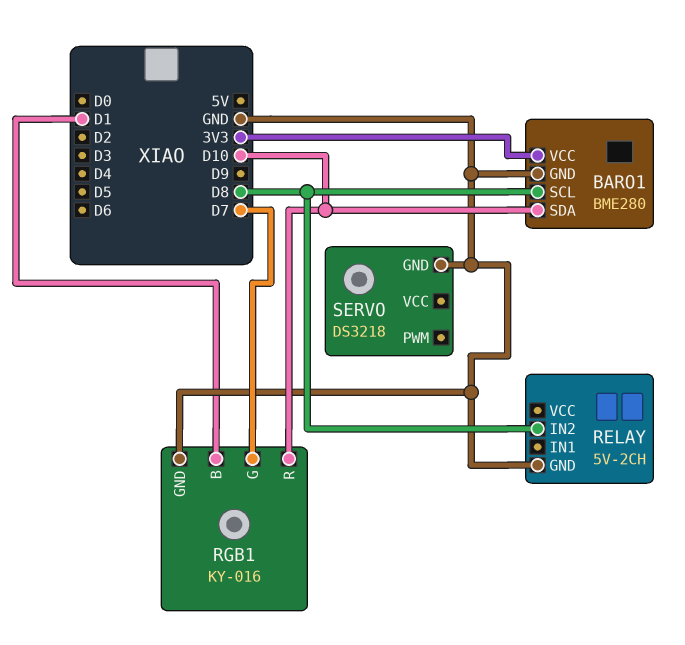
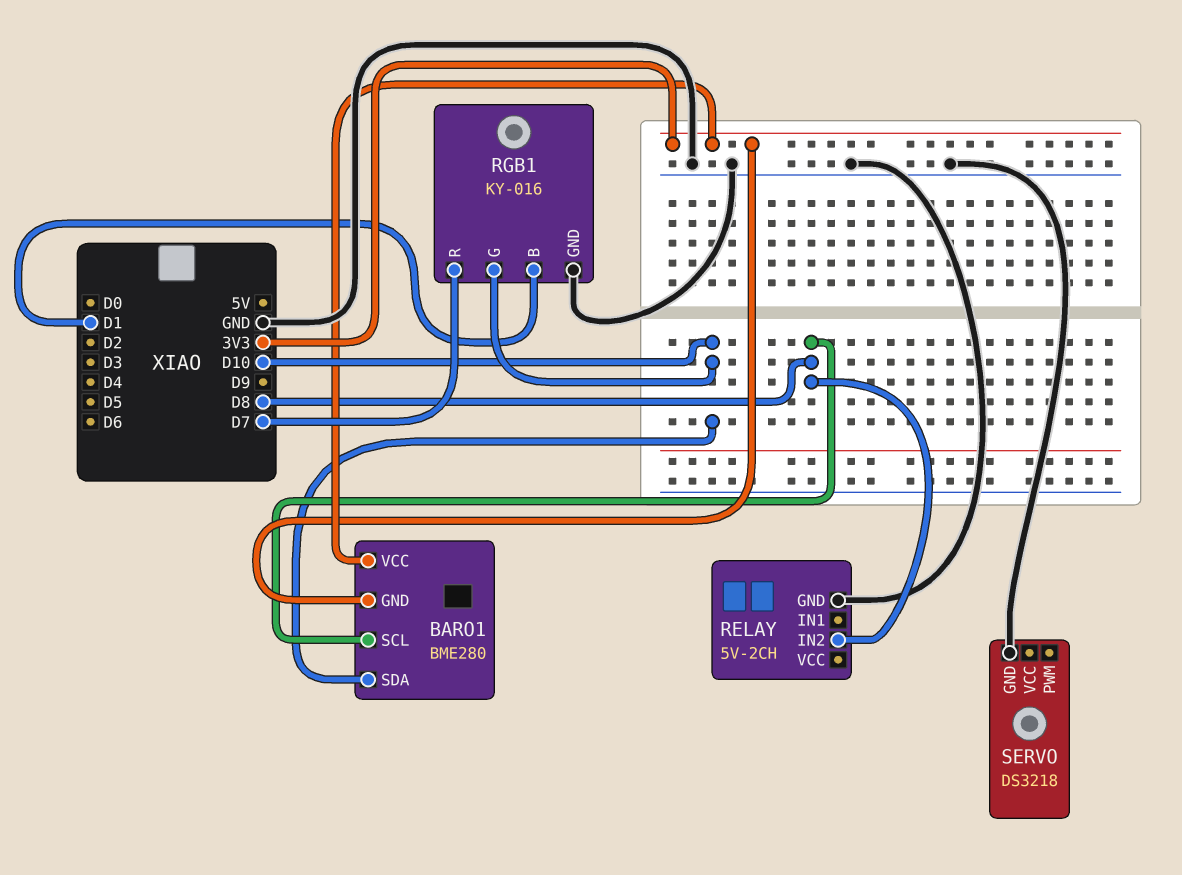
BARO1 pin GND: GND -> 3V3
RGB1 pin G: D7 -> D10
RGB1 pin R: D10 -> D7

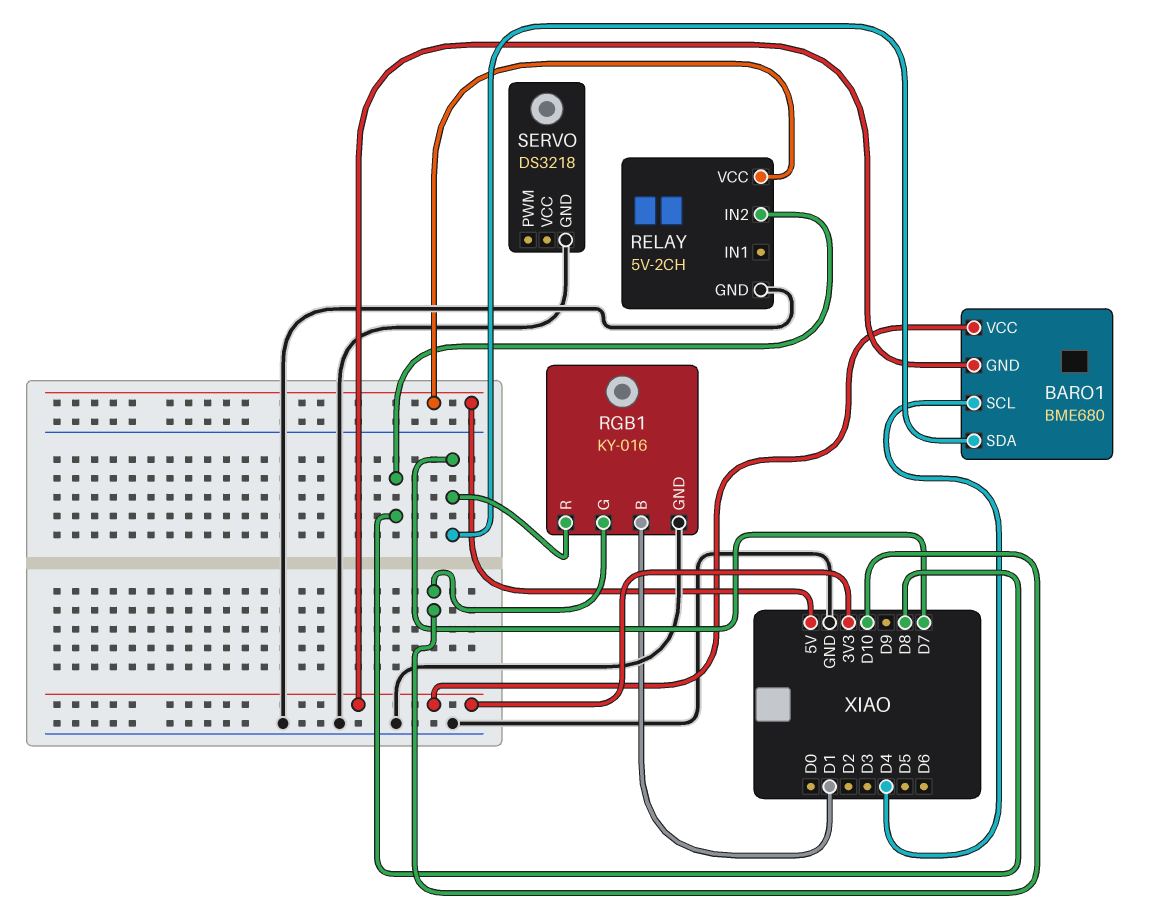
BARO1: BME280 -> BME680
BARO1 pin SCL: D8 -> D4
BARO1 pin SDA: D10 -> D7
RELAY pin VCC: none -> 5V

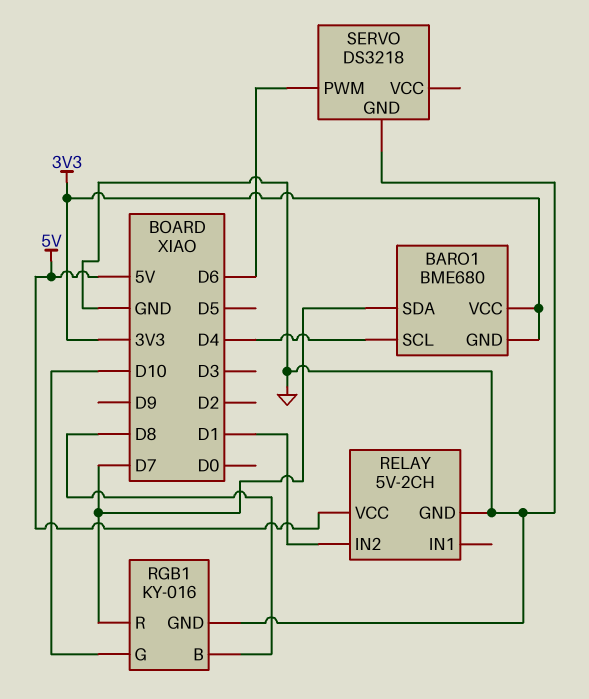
RELAY pin IN2: D8 -> D1
RGB1 pin B: D1 -> D8
SERVO pin PWM: none -> D6

